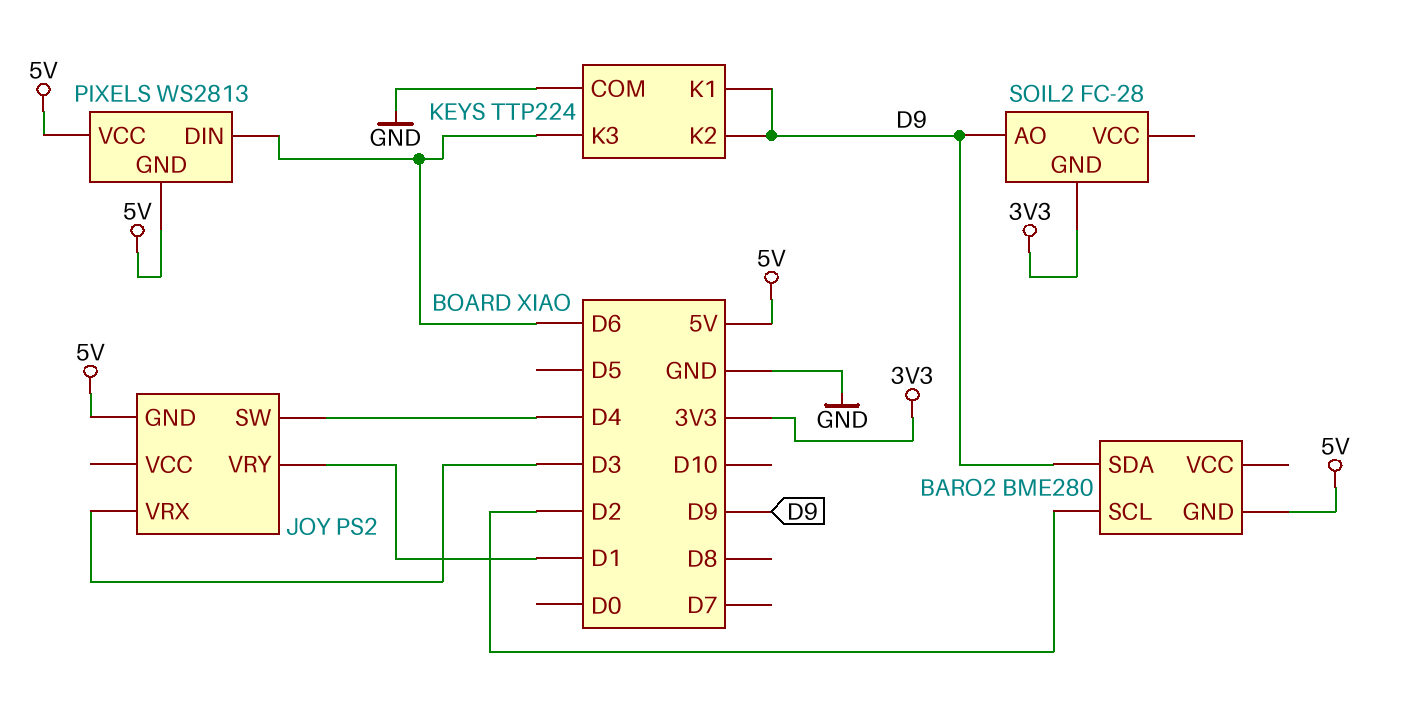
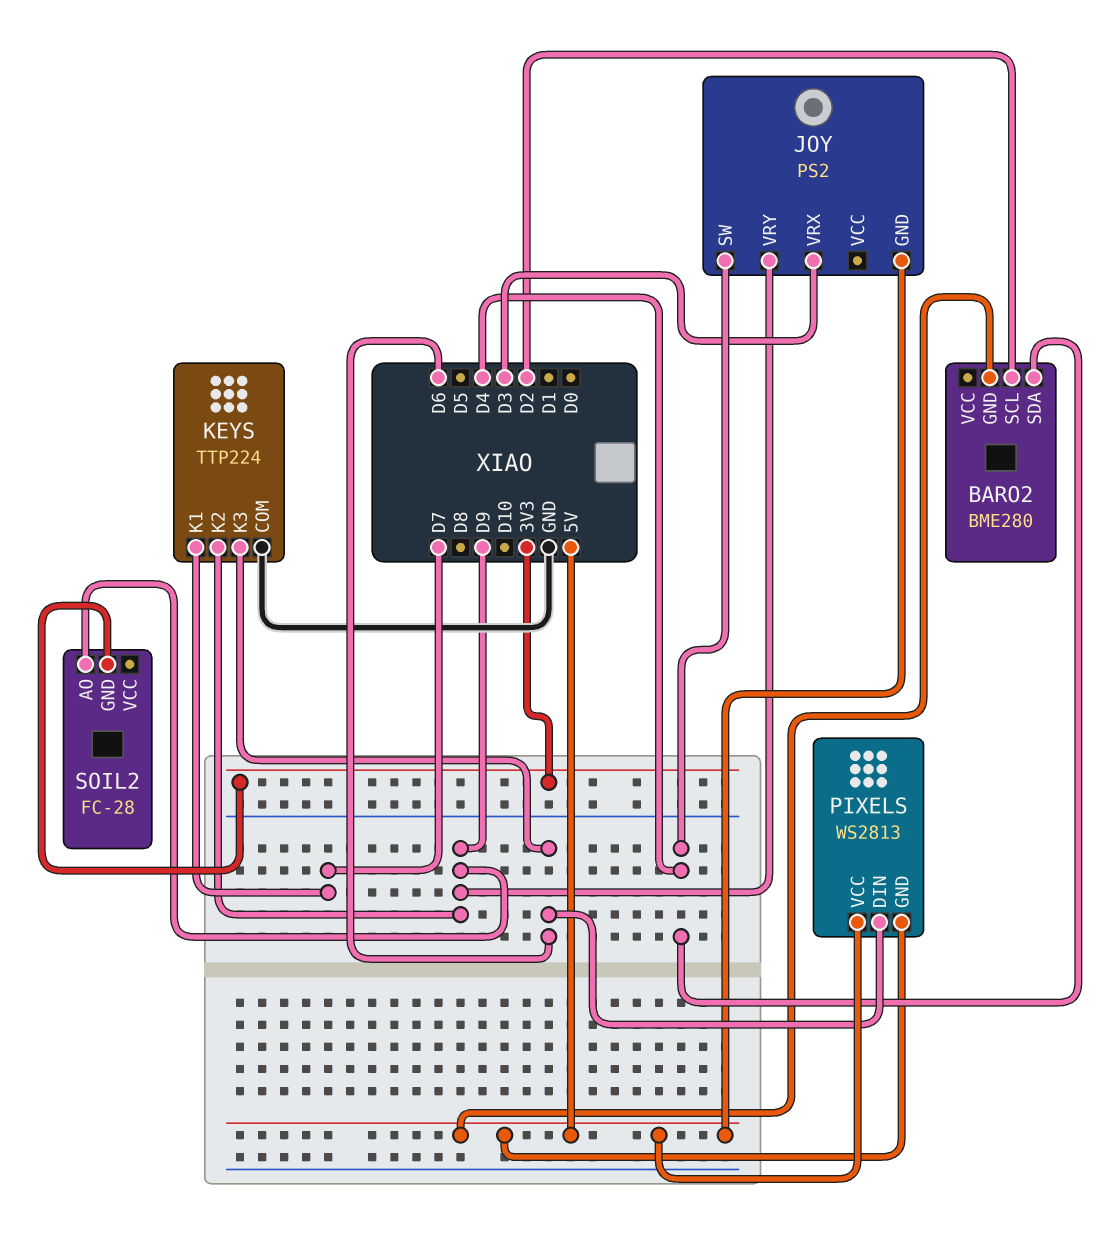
BARO2 pin SDA: D9 -> D4
JOY pin VRY: D1 -> D9
KEYS pin K1: D9 -> D7

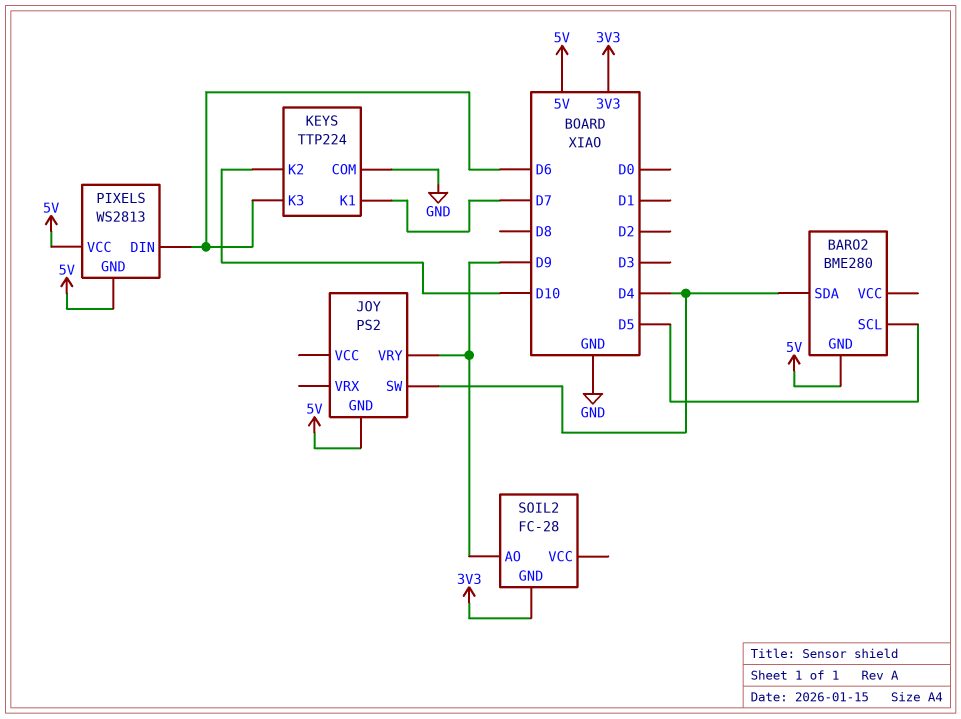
BARO2 pin SCL: D2 -> D5
JOY pin VRX: D3 -> none
KEYS pin K2: D9 -> D10

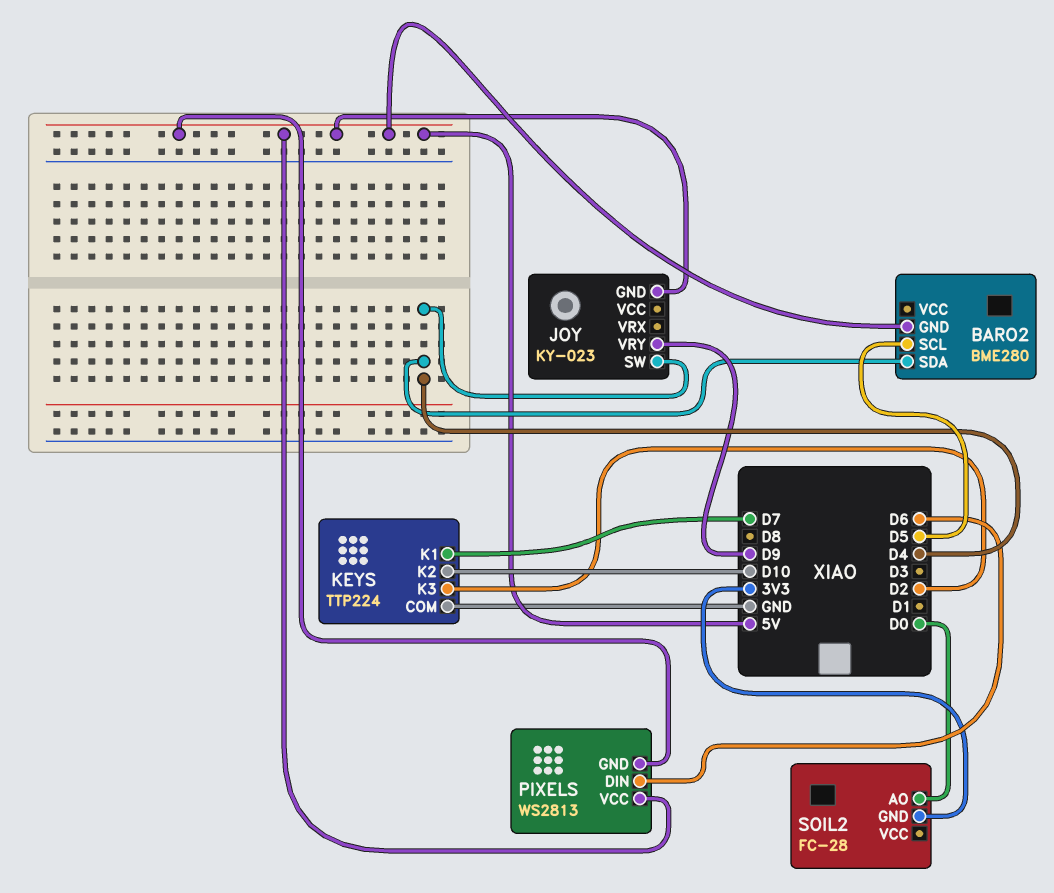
JOY: PS2 -> KY-023
KEYS pin K3: D6 -> D2
SOIL2 pin AO: D9 -> D0

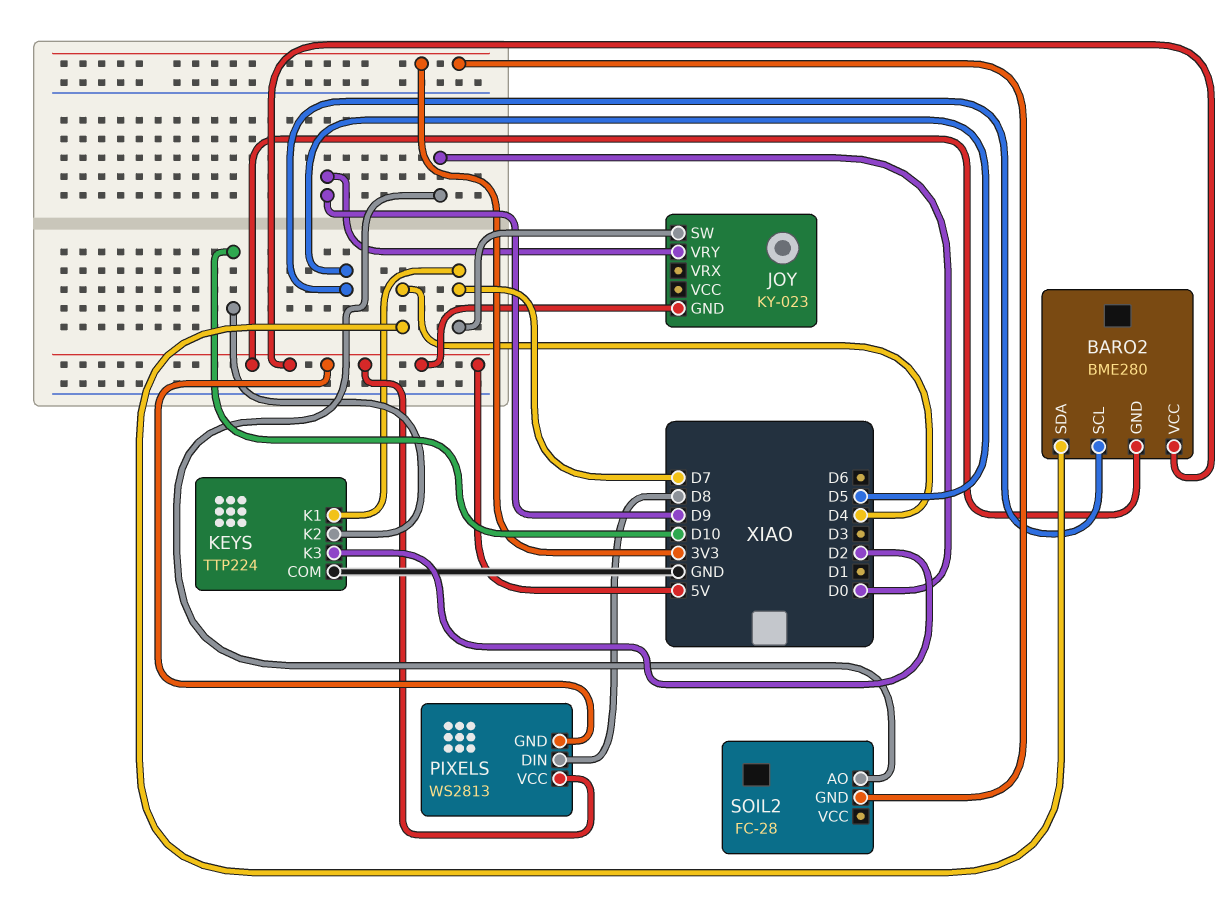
BARO2 pin VCC: none -> 5V
JOY pin SW: D4 -> D7
PIXELS pin DIN: D6 -> D8

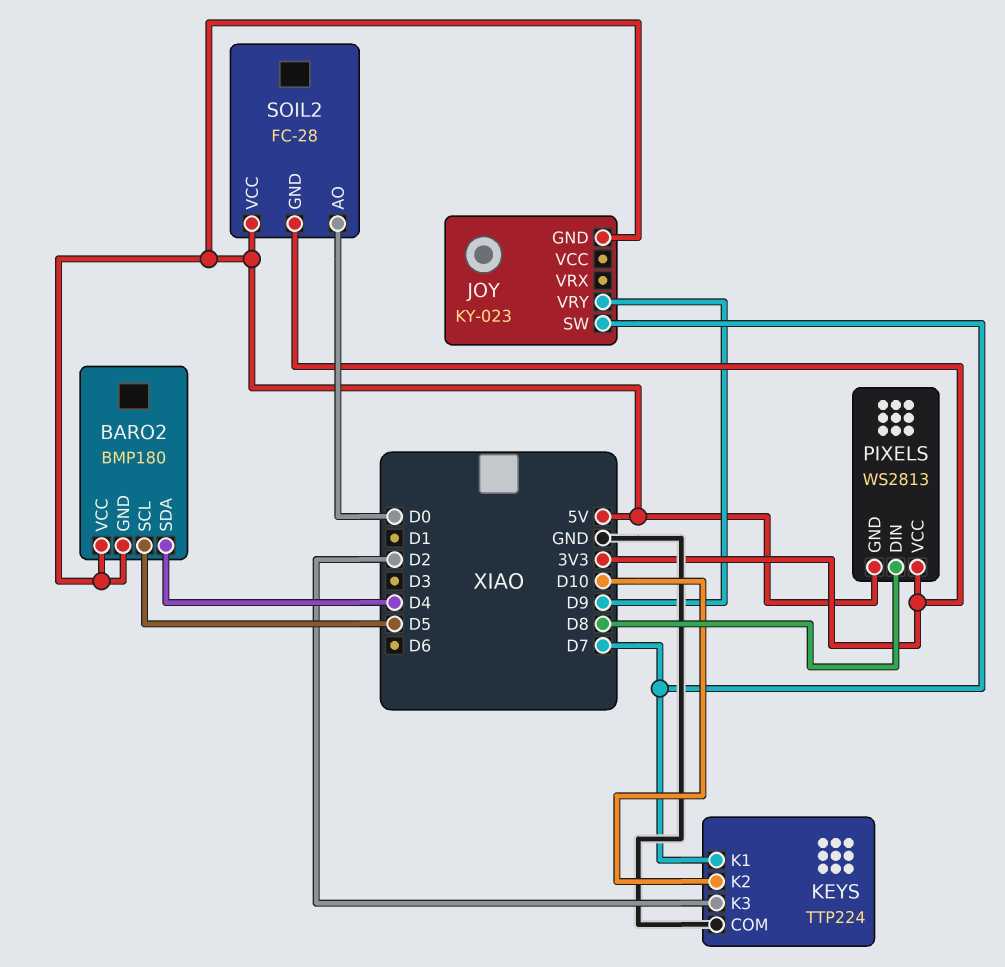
BARO2: BME280 -> BMP180
PIXELS pin VCC: 5V -> 3V3
SOIL2 pin VCC: none -> 5V

